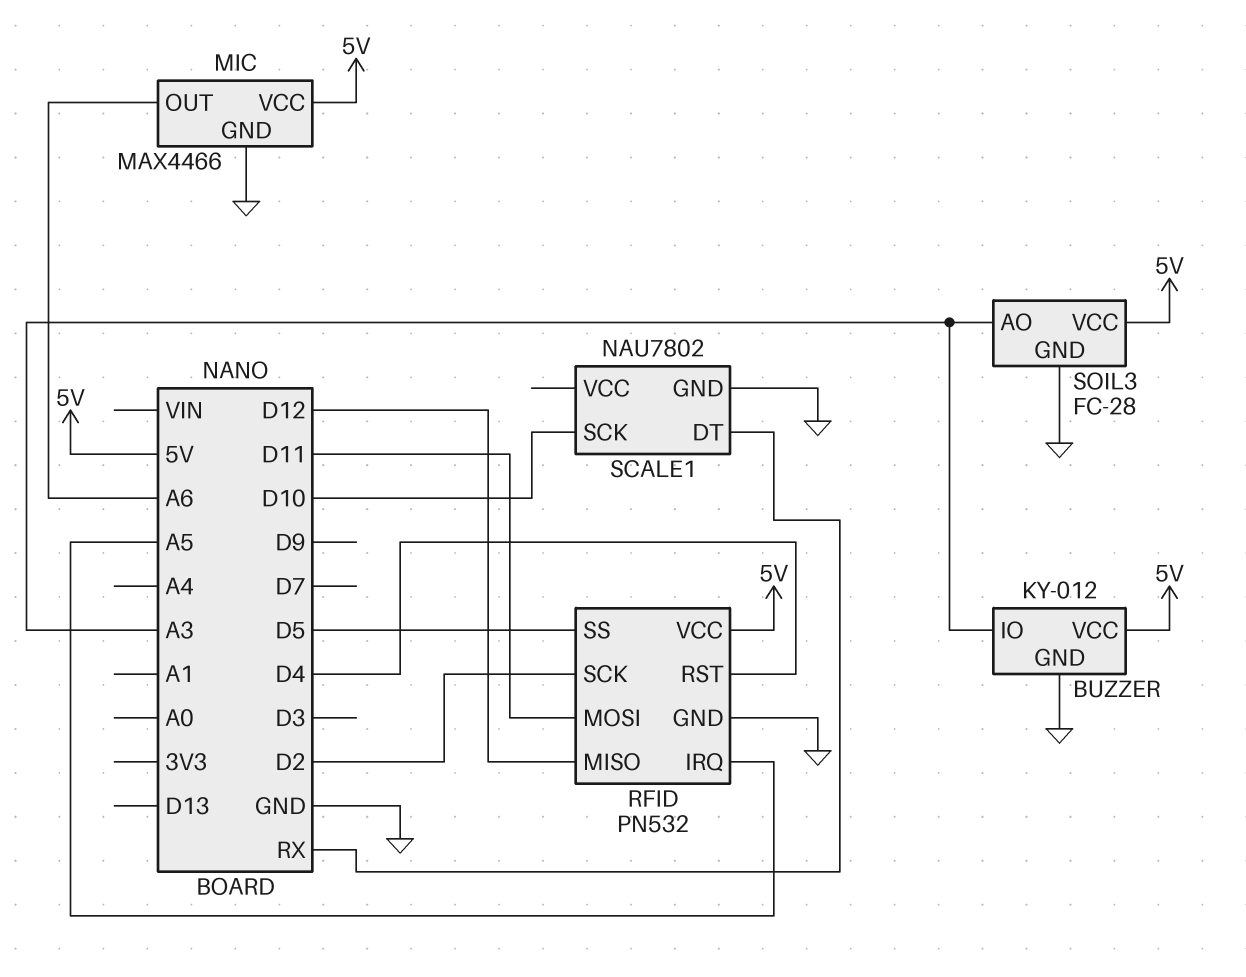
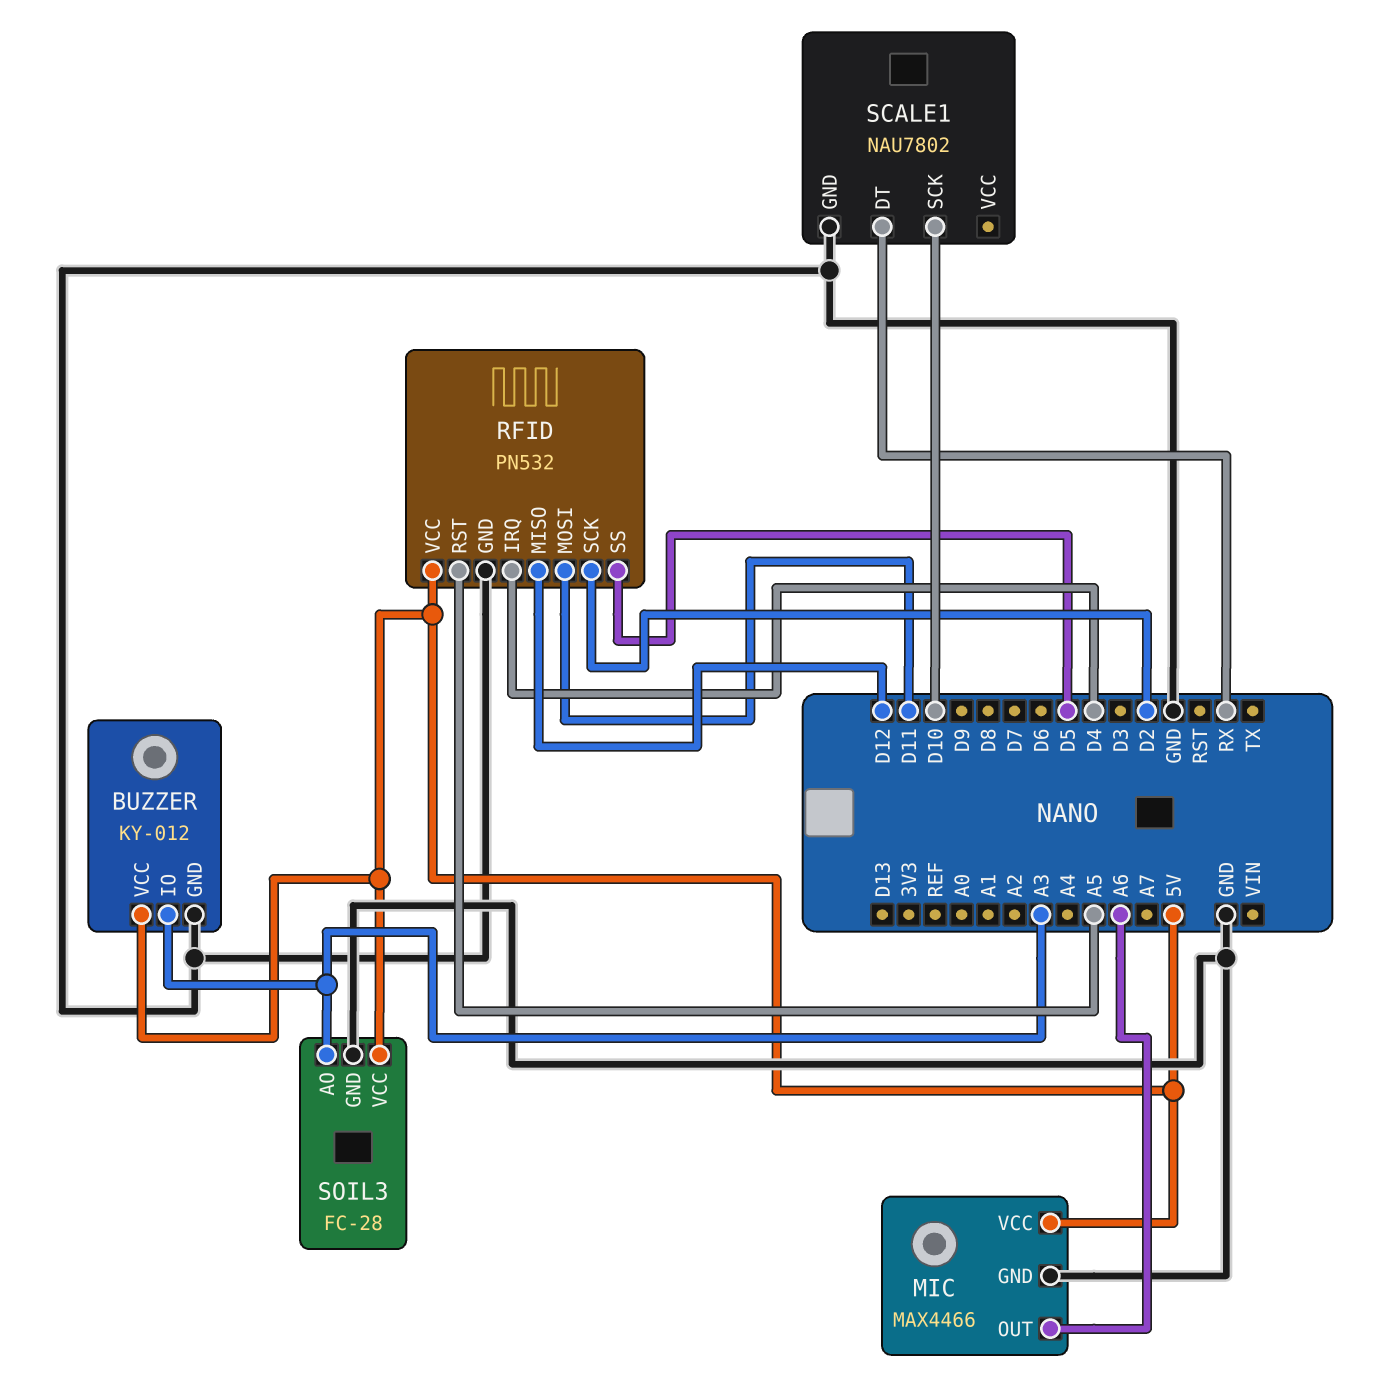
RFID pin IRQ: A5 -> D4
RFID pin RST: D4 -> A5

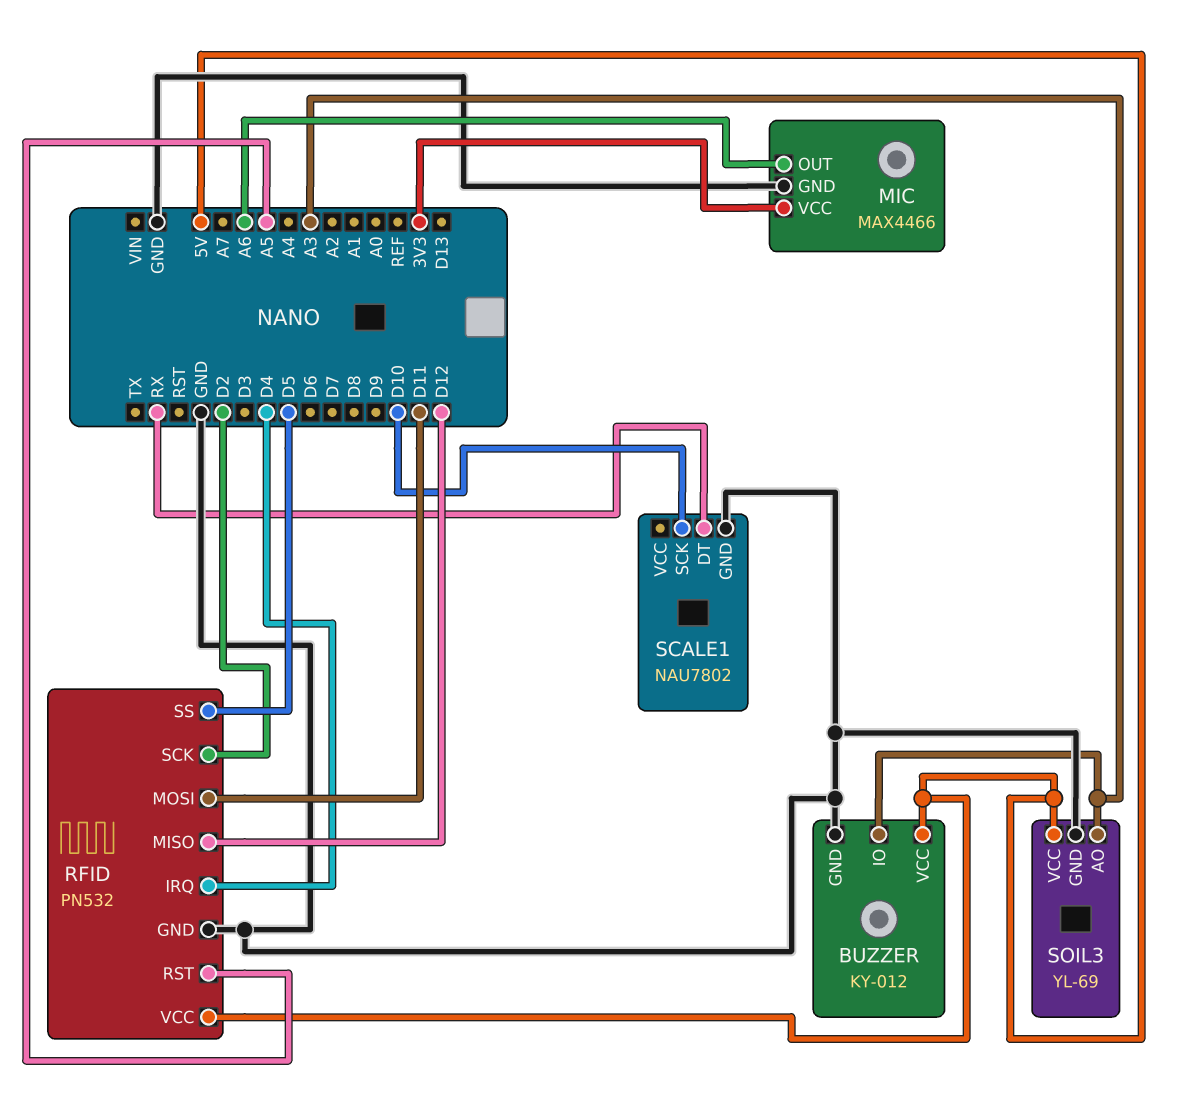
MIC pin VCC: 5V -> 3V3
SOIL3: FC-28 -> YL-69

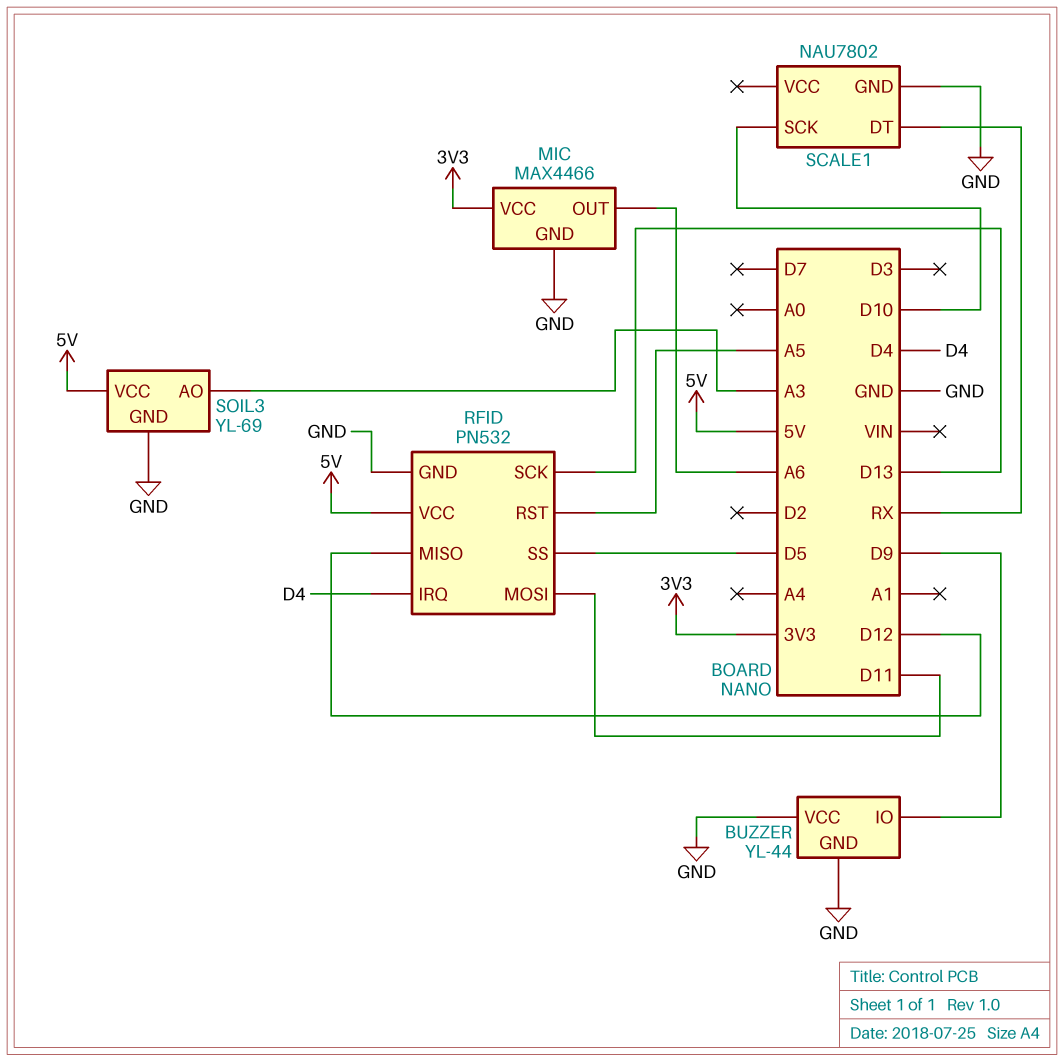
BUZZER: KY-012 -> YL-44
BUZZER pin IO: A3 -> D9
BUZZER pin VCC: 5V -> GND
RFID pin SCK: D2 -> D13

